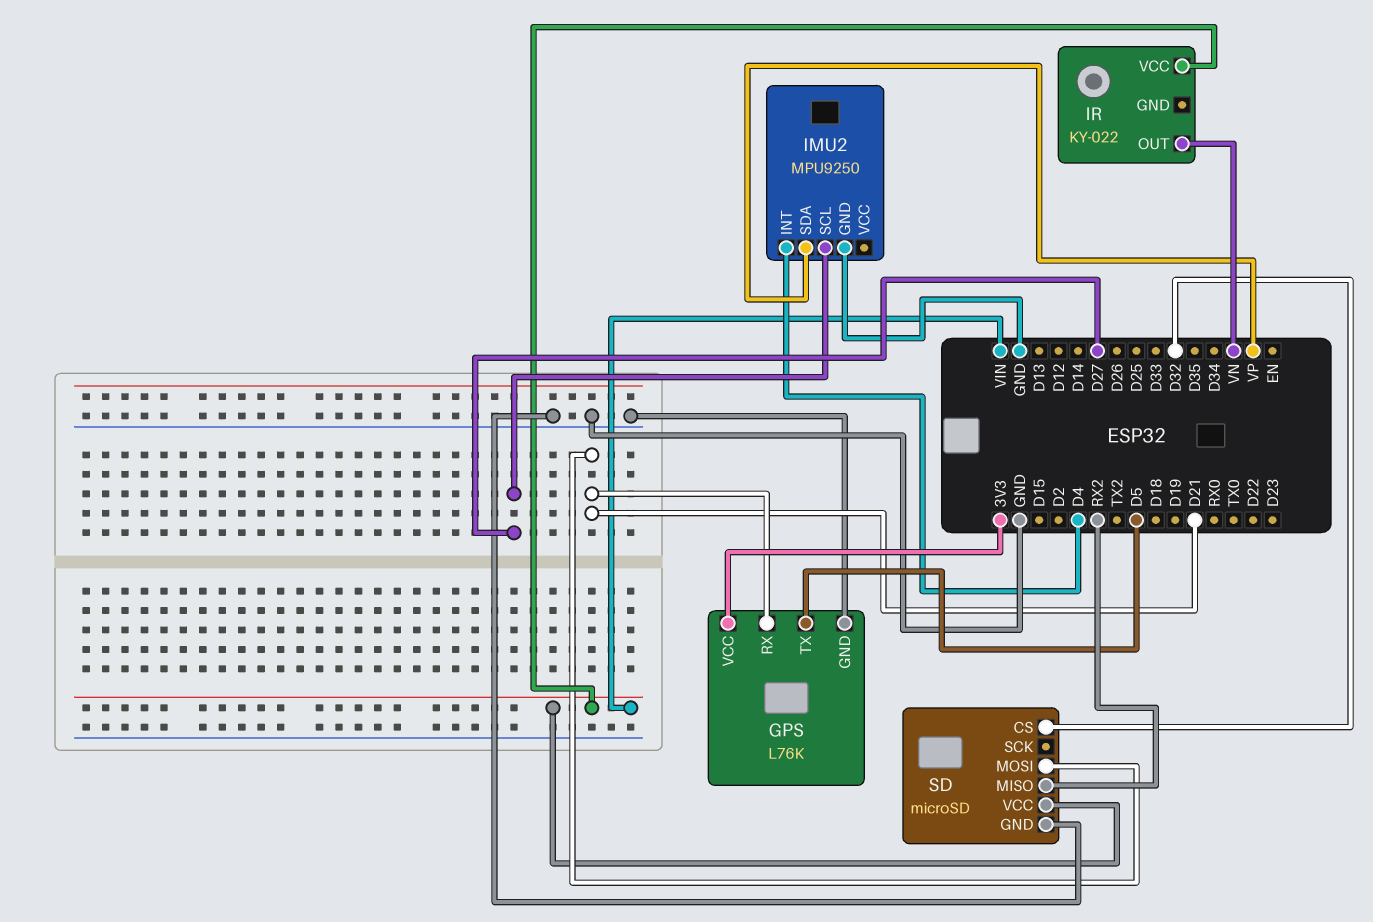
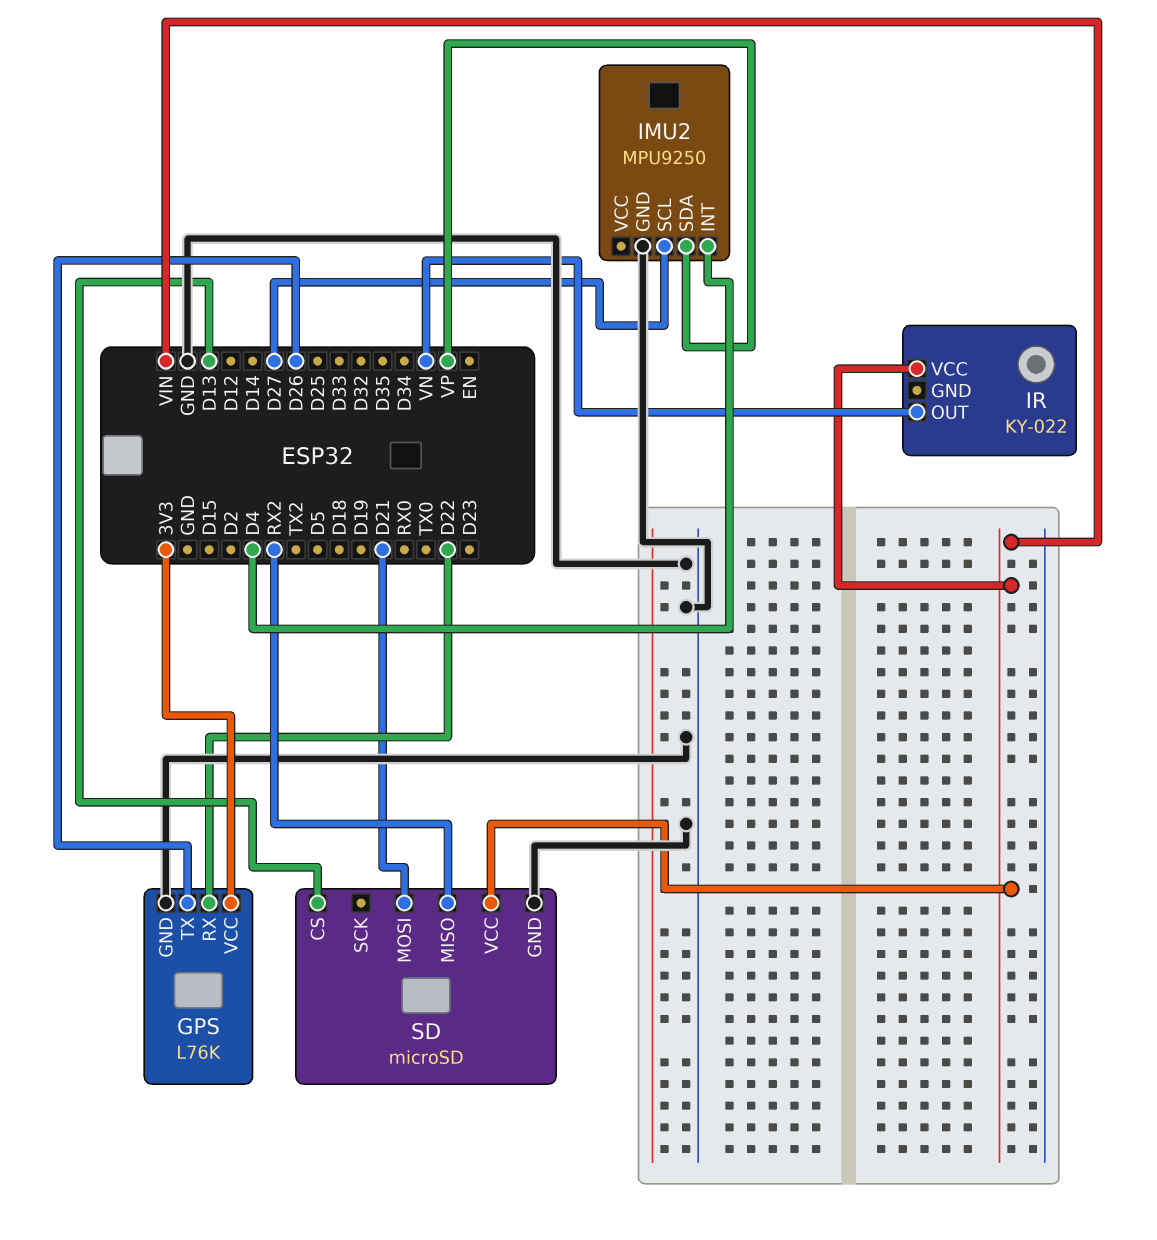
GPS pin RX: D21 -> D22
GPS pin TX: D5 -> D26
SD pin CS: D32 -> D13

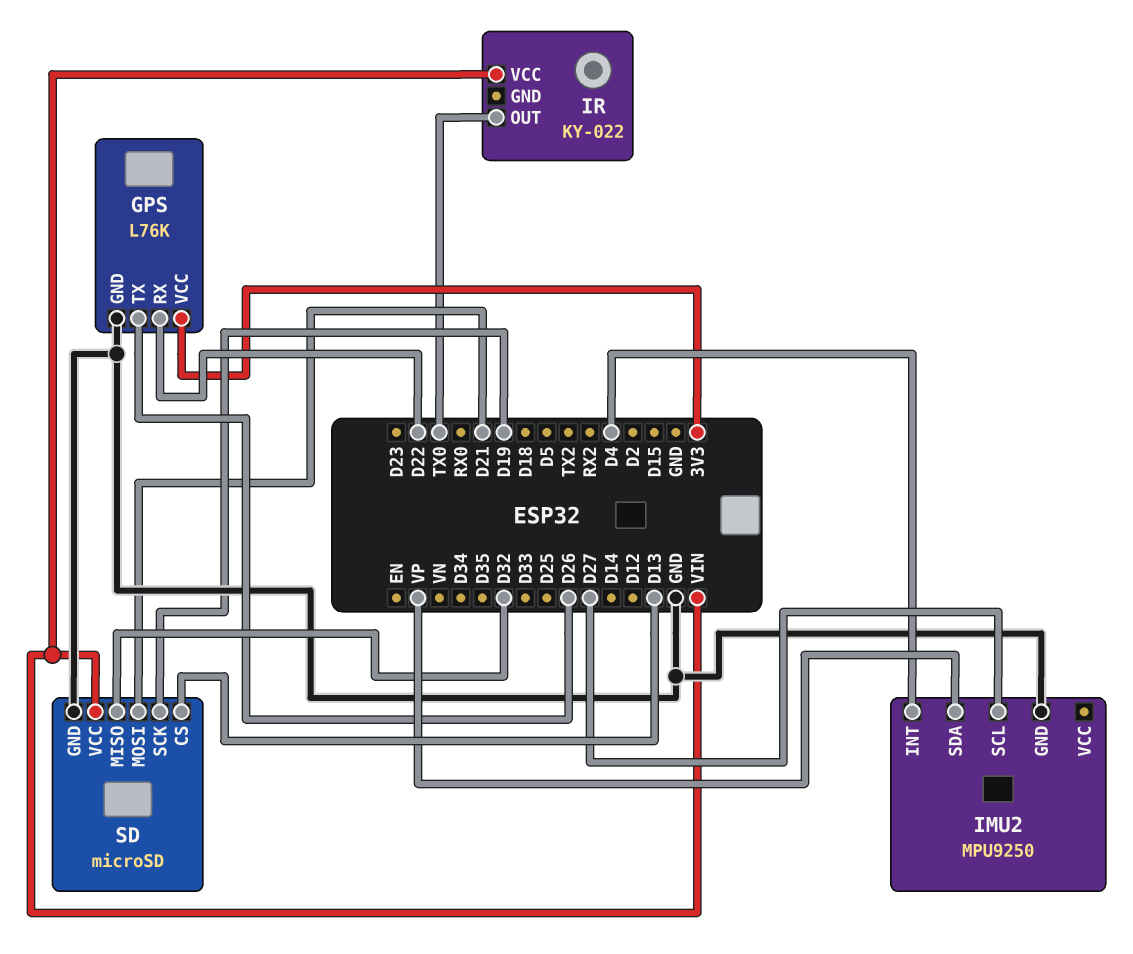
IR pin OUT: VN -> TX0
SD pin MISO: RX2 -> D32
SD pin SCK: none -> D19

